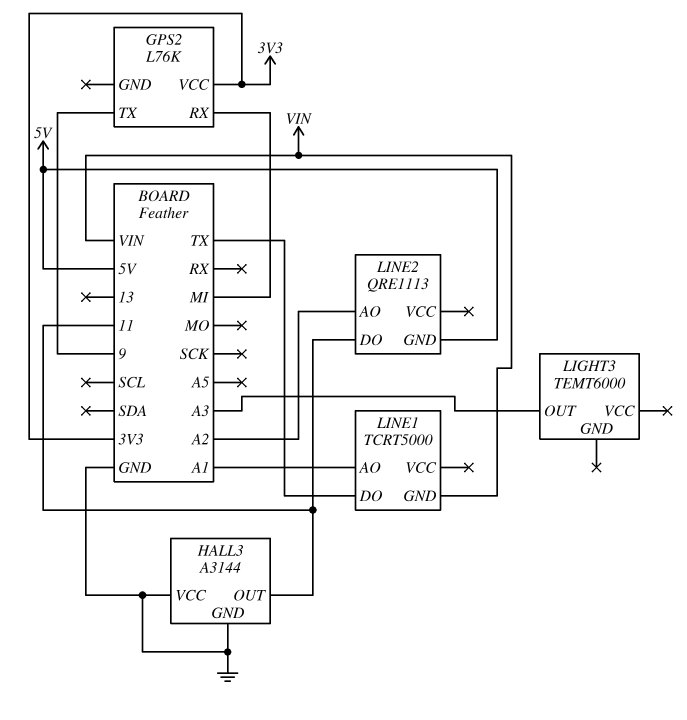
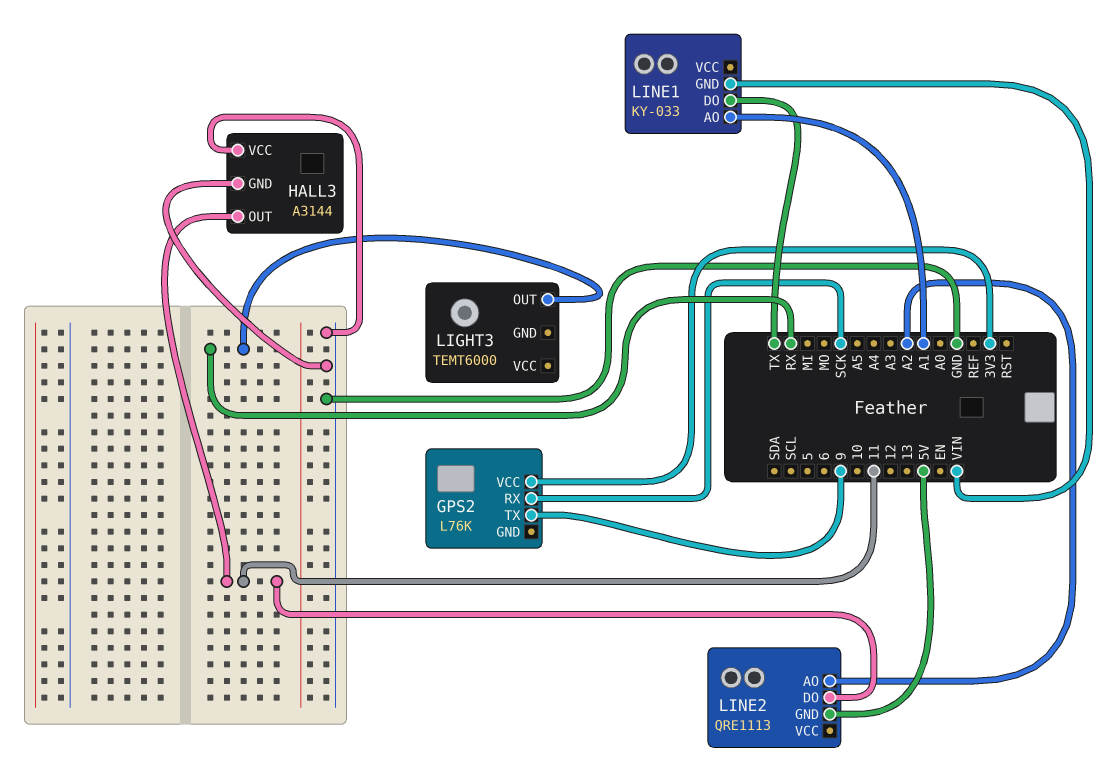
GPS2 pin RX: MI -> SCK
LIGHT3 pin OUT: A3 -> RX
LINE1: TCRT5000 -> KY-033

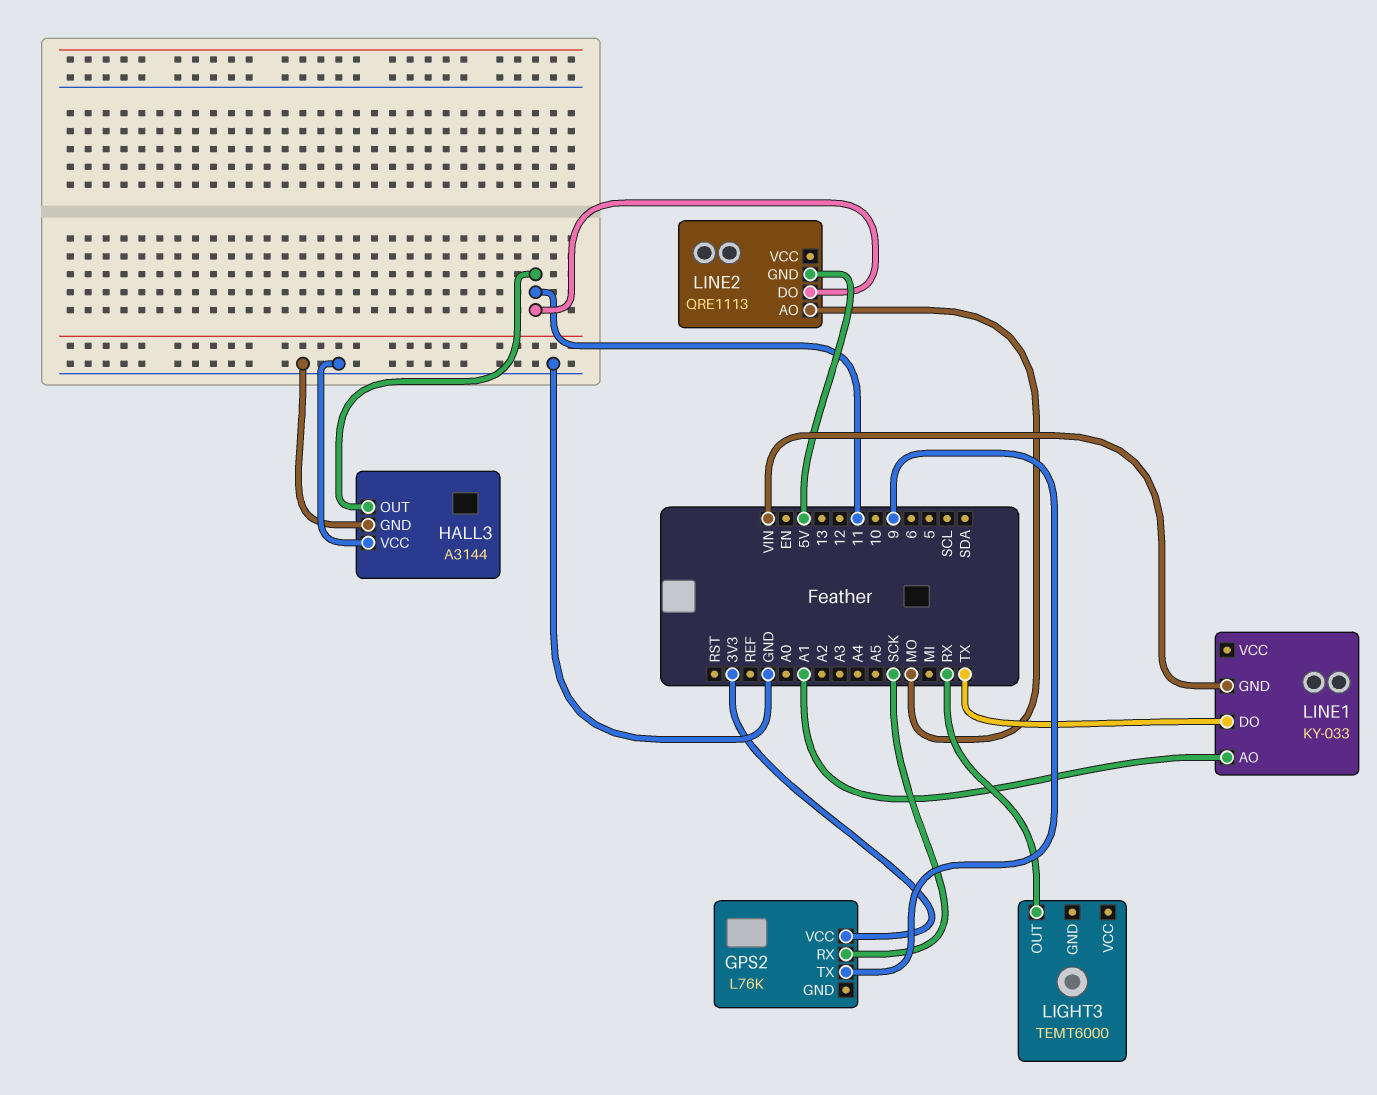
LINE2 pin AO: A2 -> MO

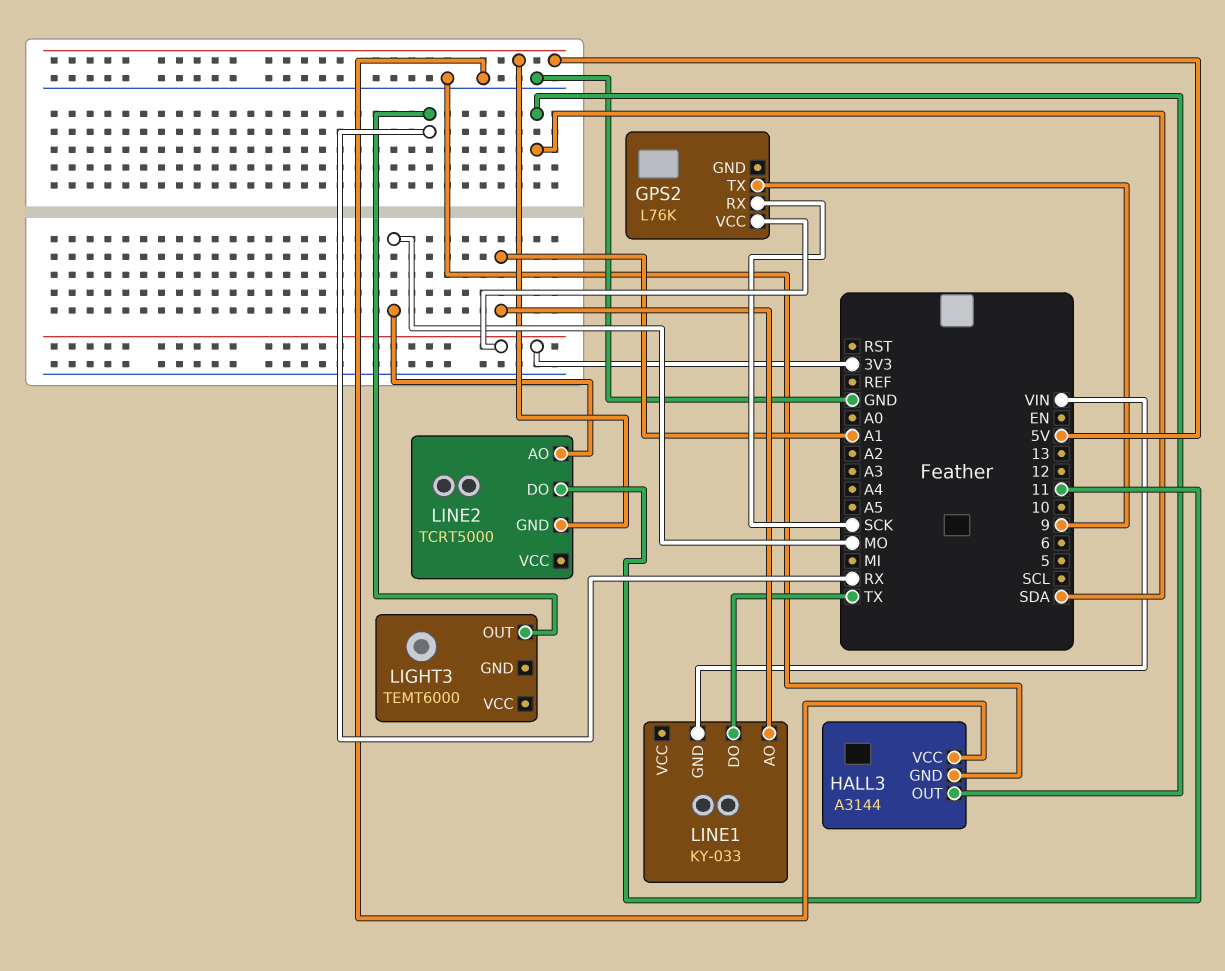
HALL3 pin OUT: 11 -> SDA
LINE2: QRE1113 -> TCRT5000

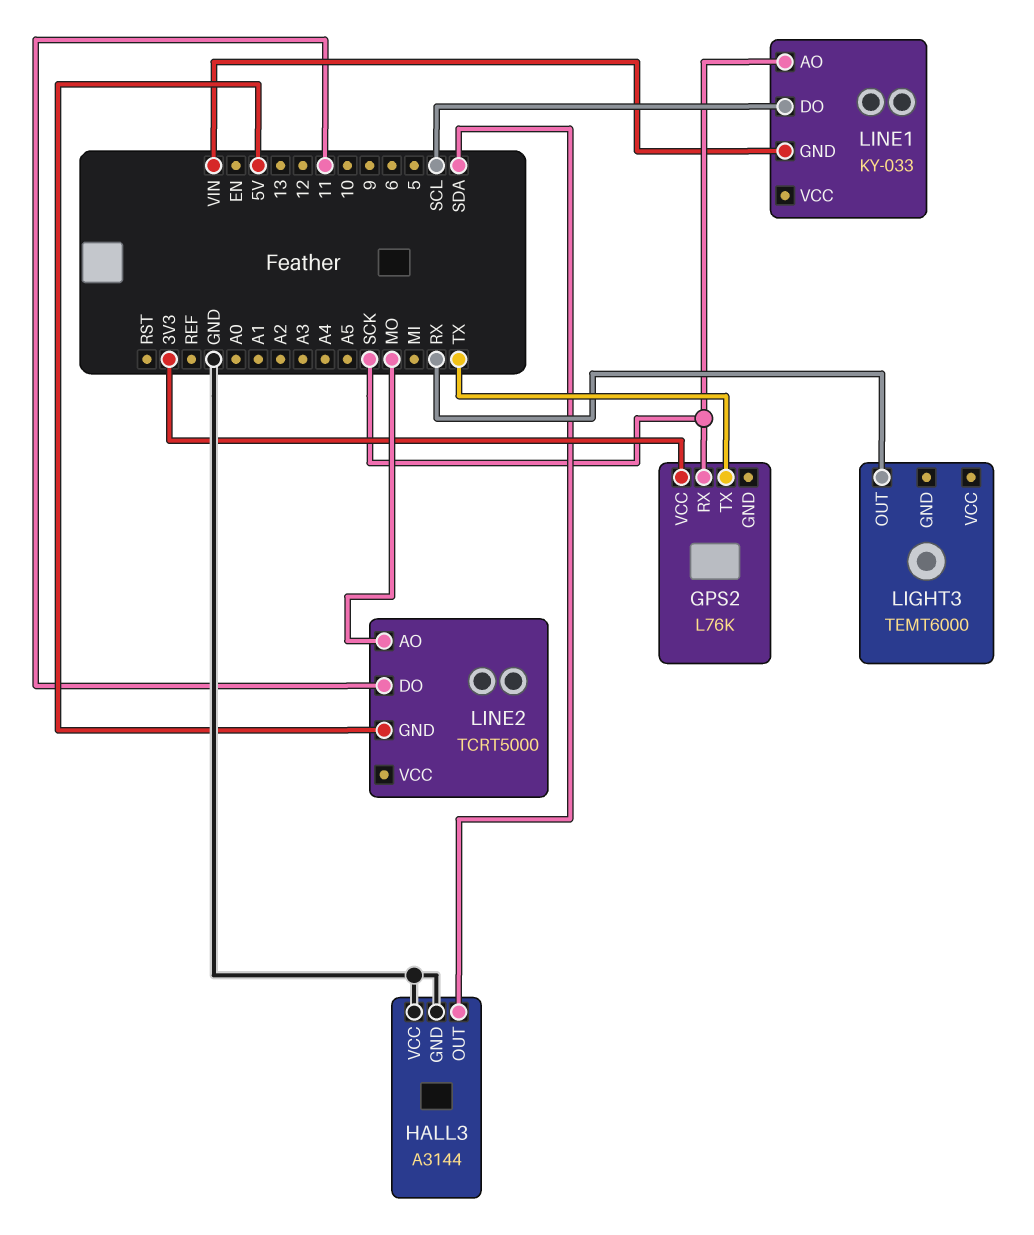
GPS2 pin TX: 9 -> TX
LINE1 pin AO: A1 -> SCK
LINE1 pin DO: TX -> SCL

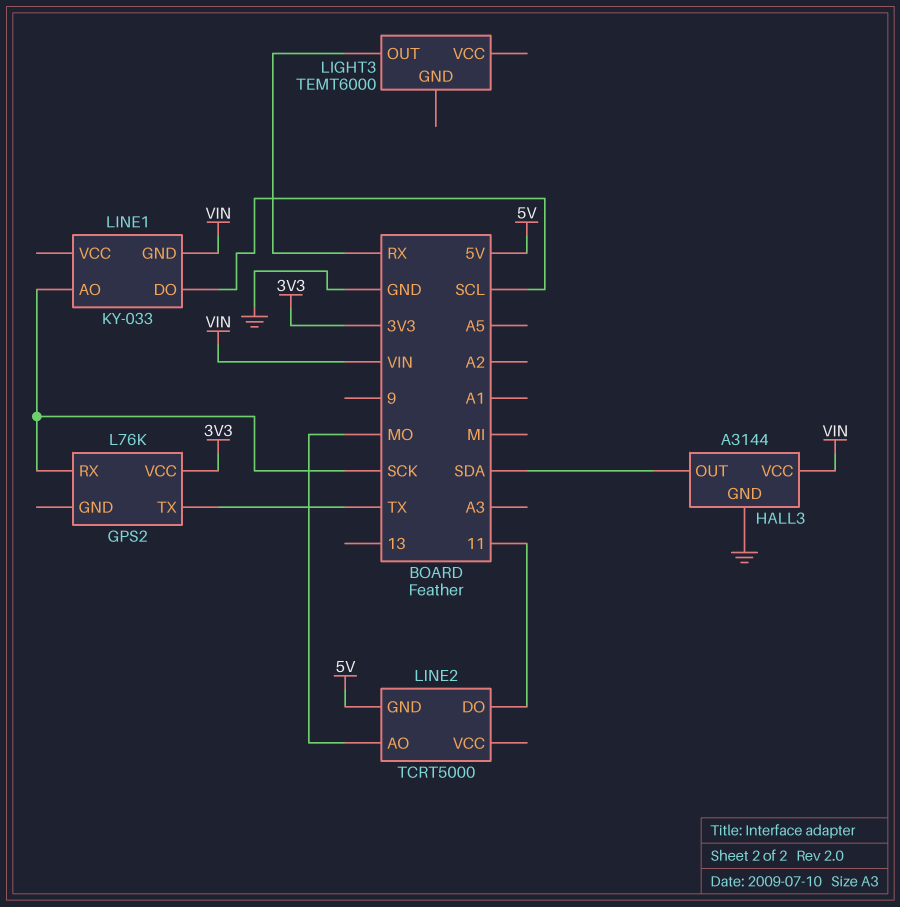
HALL3 pin VCC: GND -> VIN

